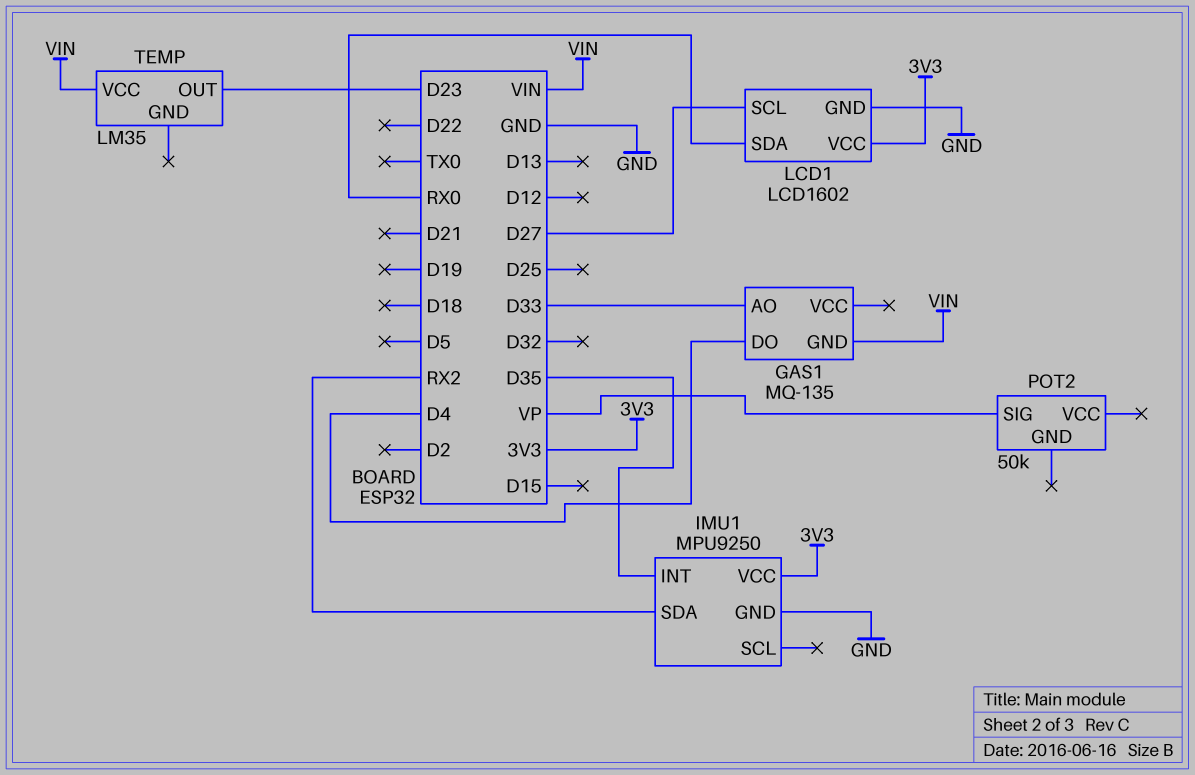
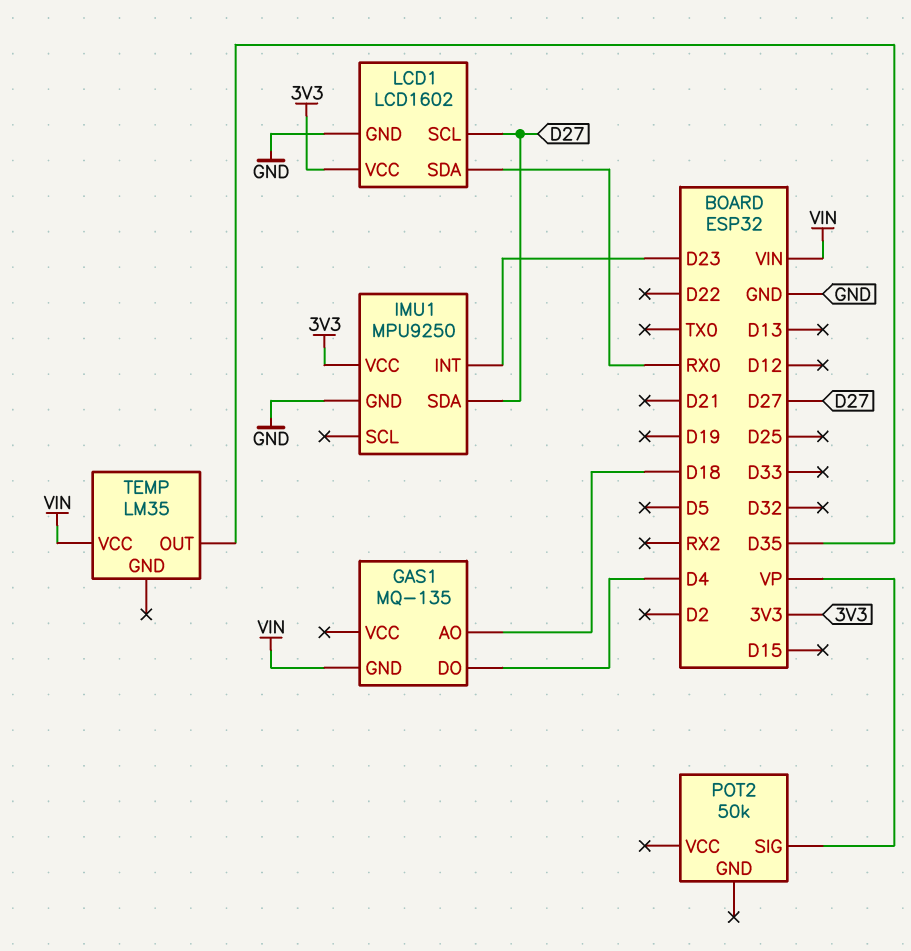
GAS1 pin AO: D33 -> D18
IMU1 pin INT: D35 -> D23
IMU1 pin SDA: RX2 -> D27
TEMP pin OUT: D23 -> D35

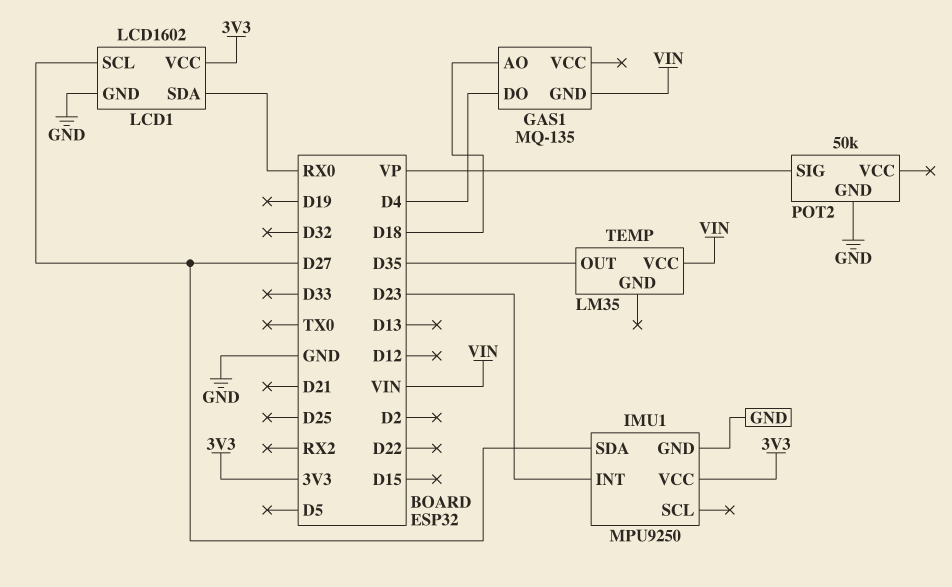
POT2 pin GND: none -> GND

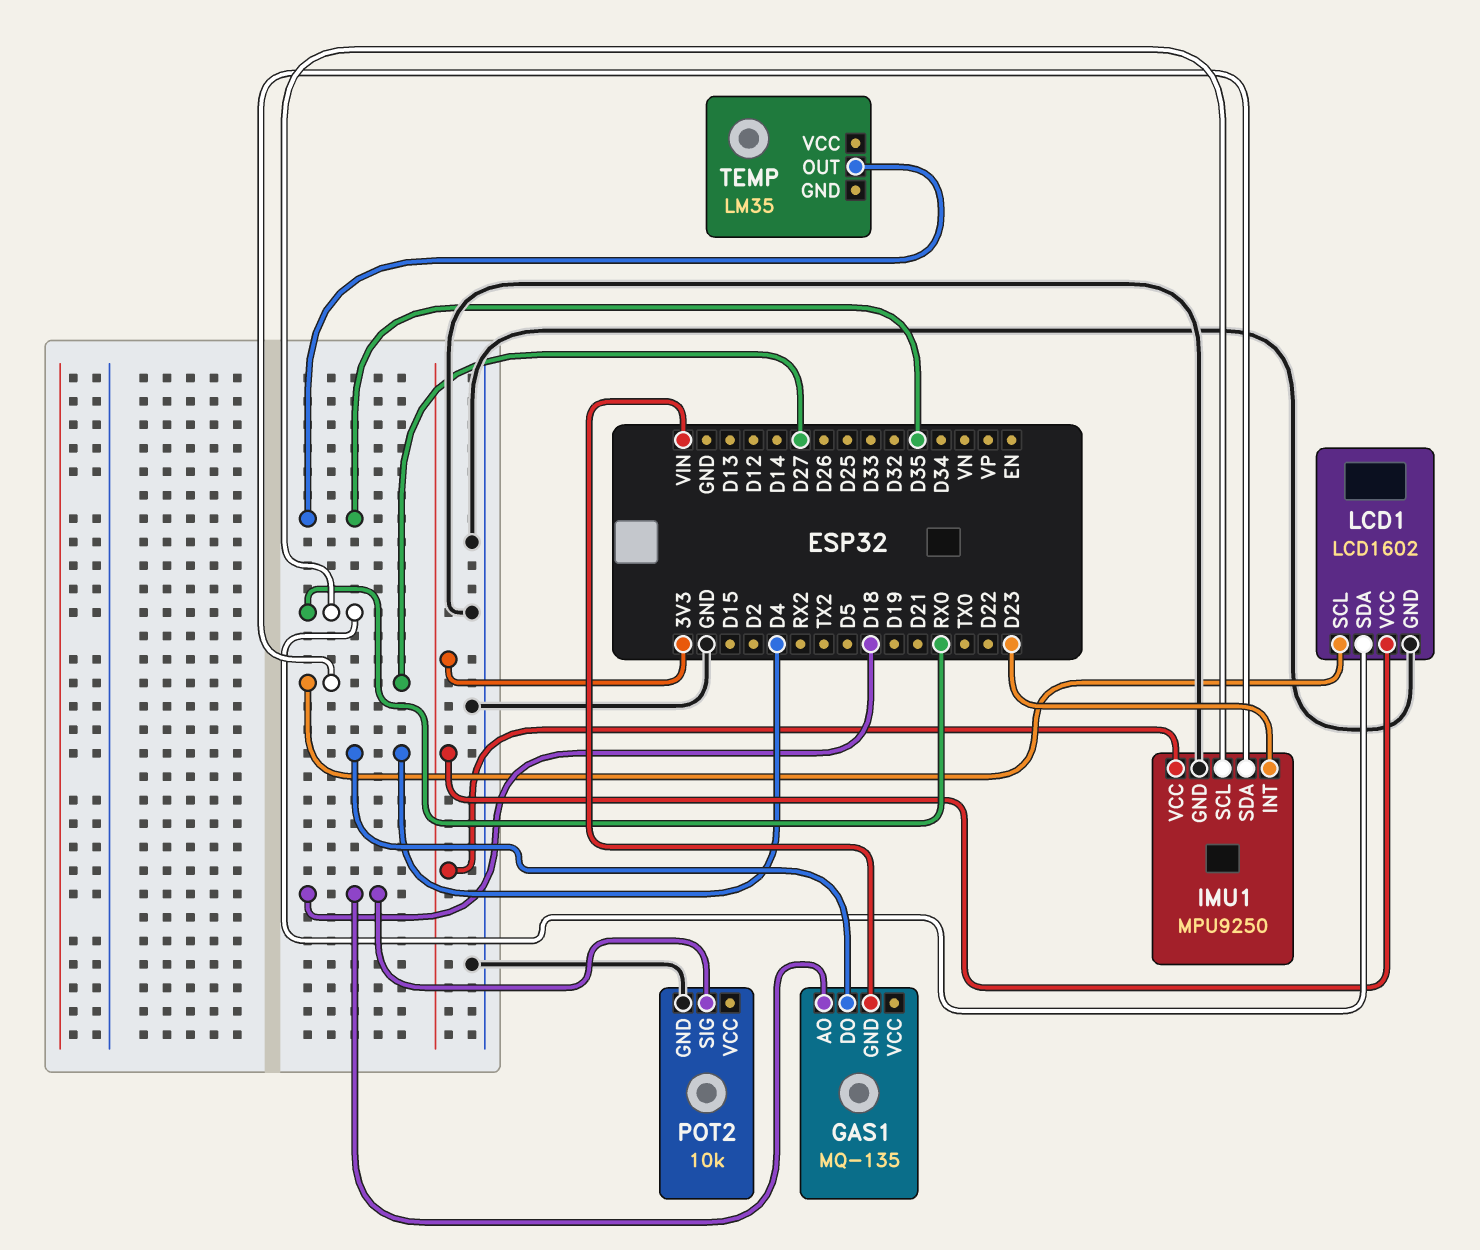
IMU1 pin SCL: none -> RX0
POT2: 50k -> 10k
POT2 pin SIG: VP -> D18
TEMP pin VCC: VIN -> none

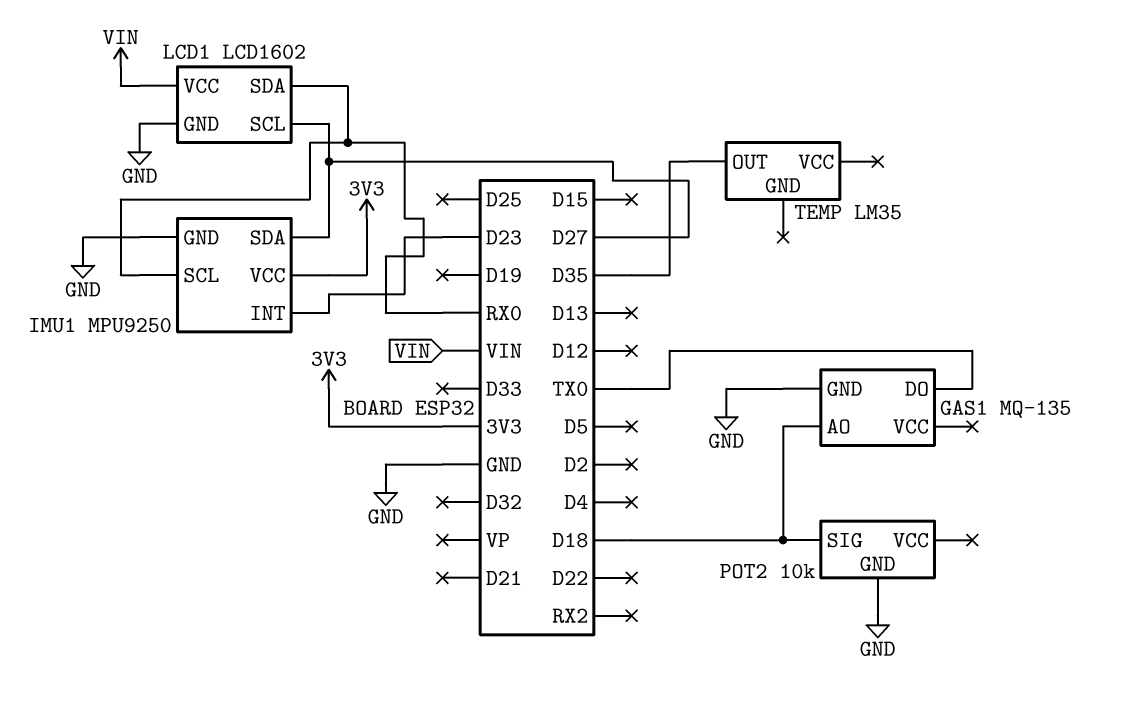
GAS1 pin DO: D4 -> TX0
GAS1 pin GND: VIN -> GND
LCD1 pin VCC: 3V3 -> VIN

